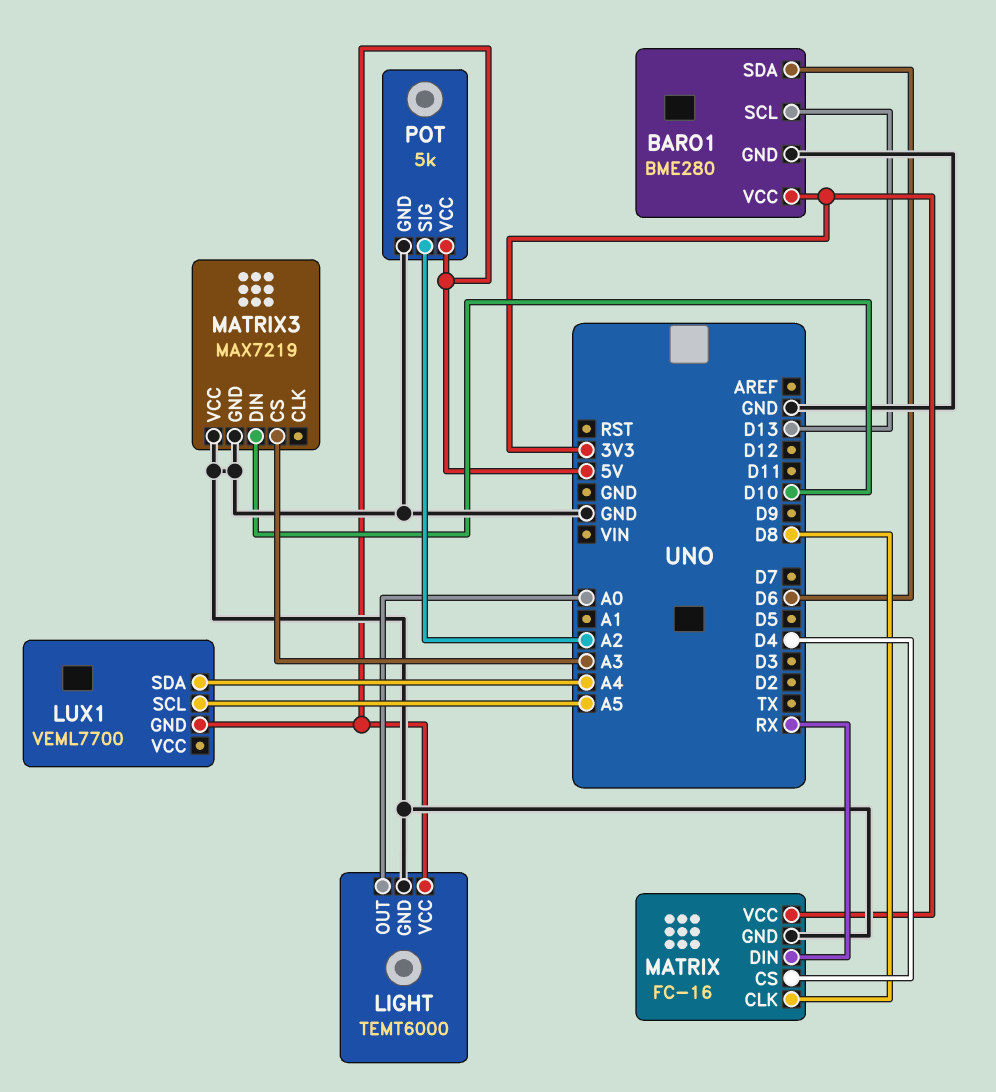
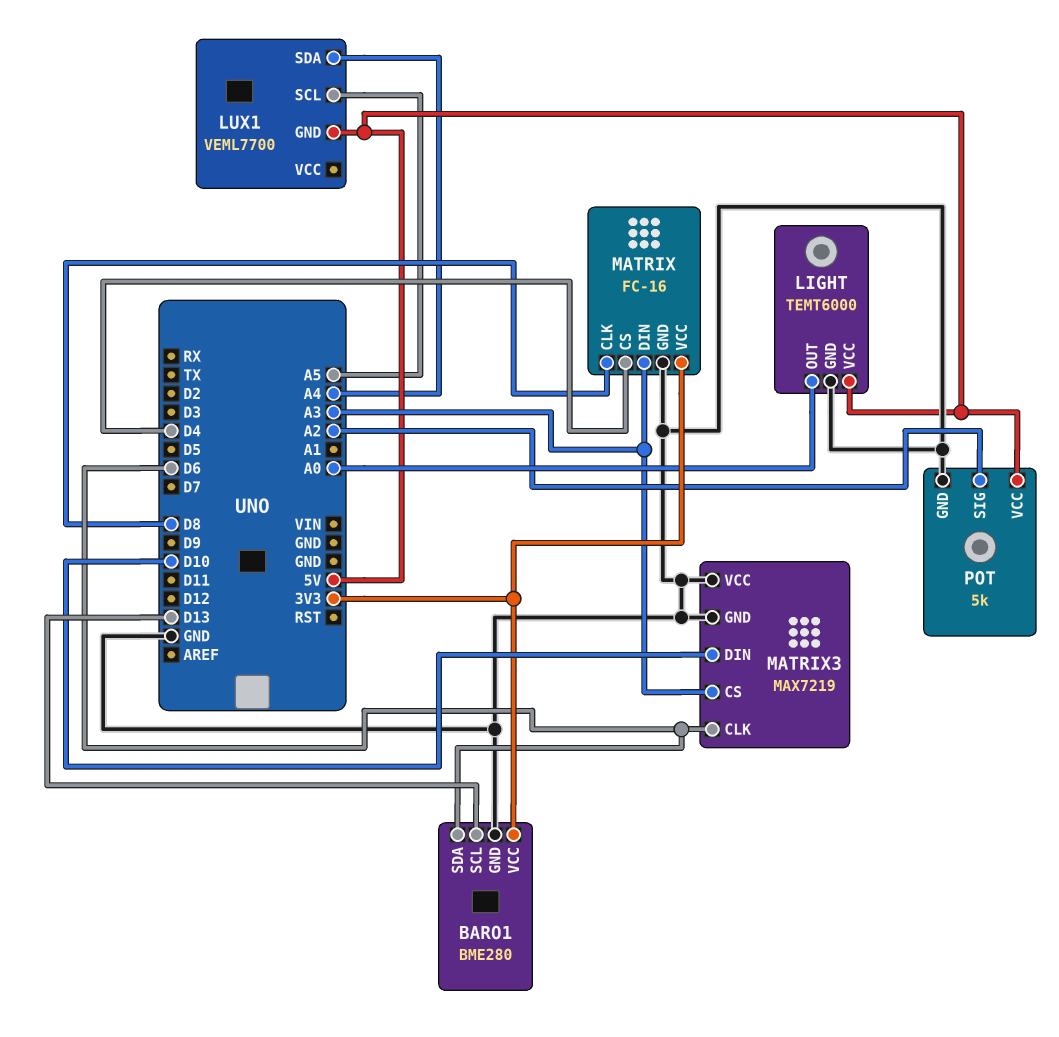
MATRIX pin DIN: RX -> A3
MATRIX3 pin CLK: none -> D6

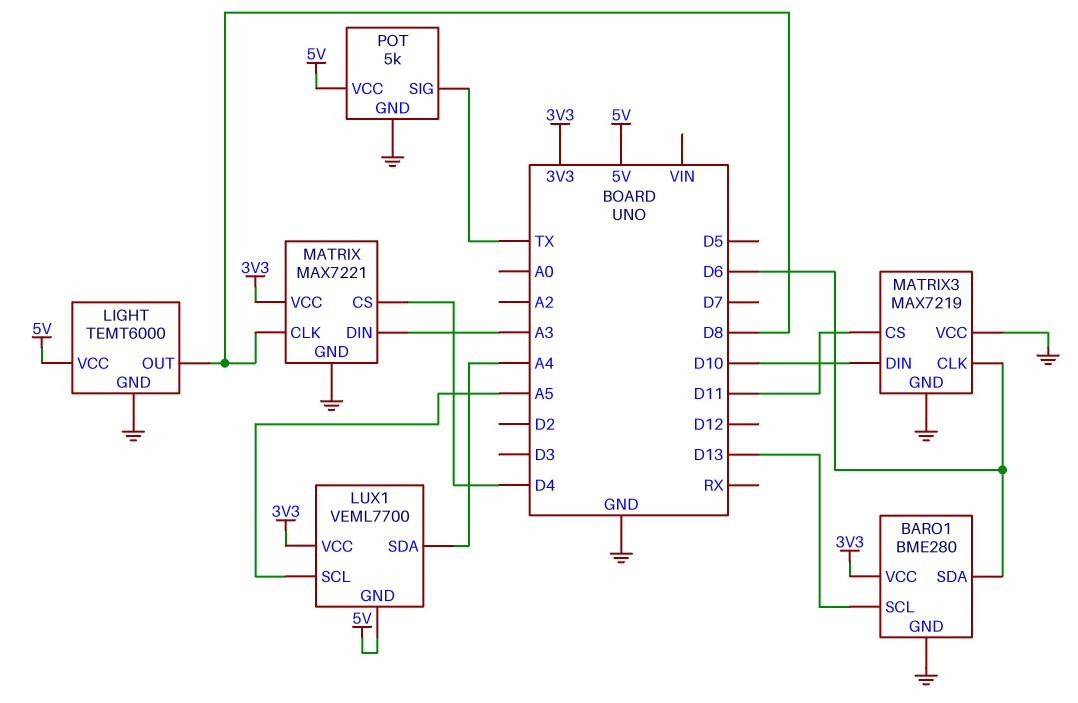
LIGHT pin OUT: A0 -> D8
LUX1 pin VCC: none -> 3V3
MATRIX: FC-16 -> MAX7221
MATRIX3 pin CS: A3 -> D11
POT pin SIG: A2 -> TX

